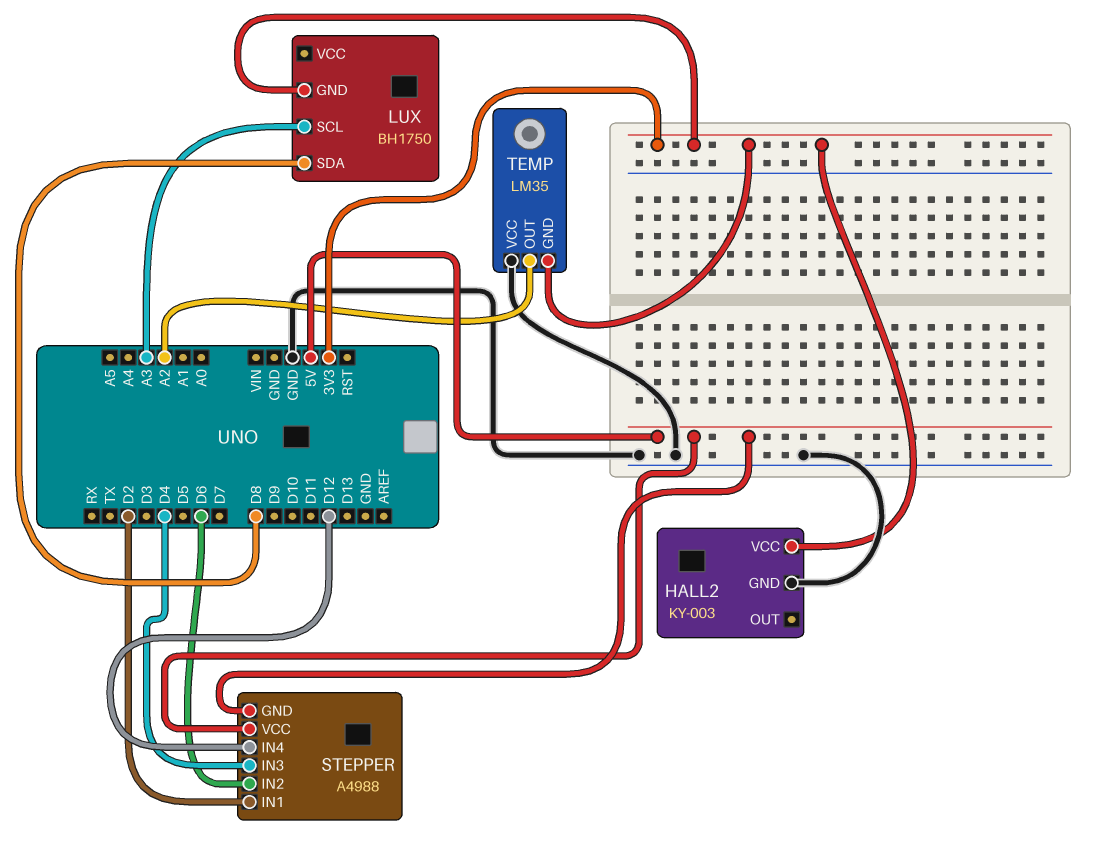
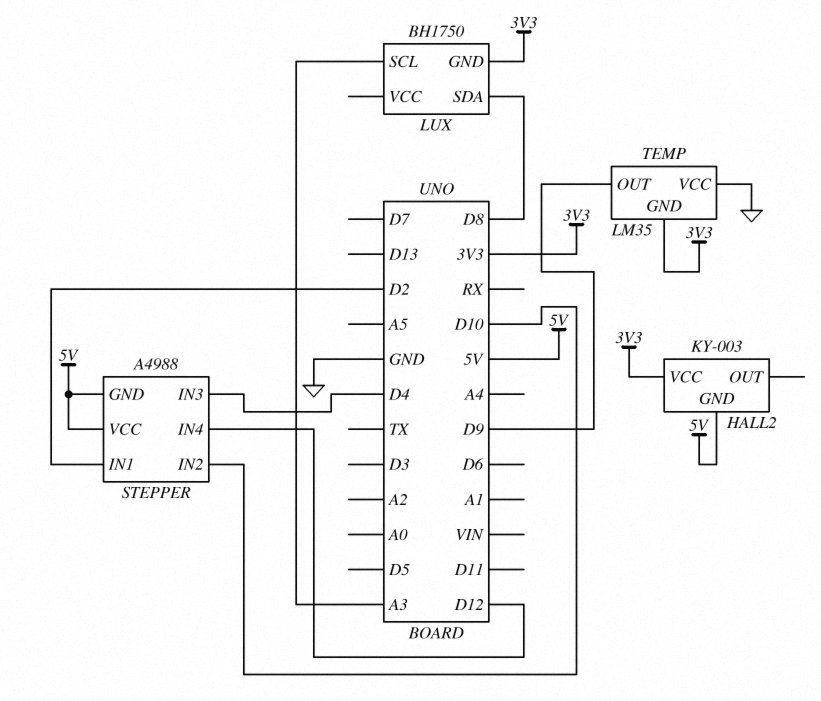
HALL2 pin GND: GND -> 5V
STEPPER pin IN2: D6 -> D10
TEMP pin OUT: A2 -> D9

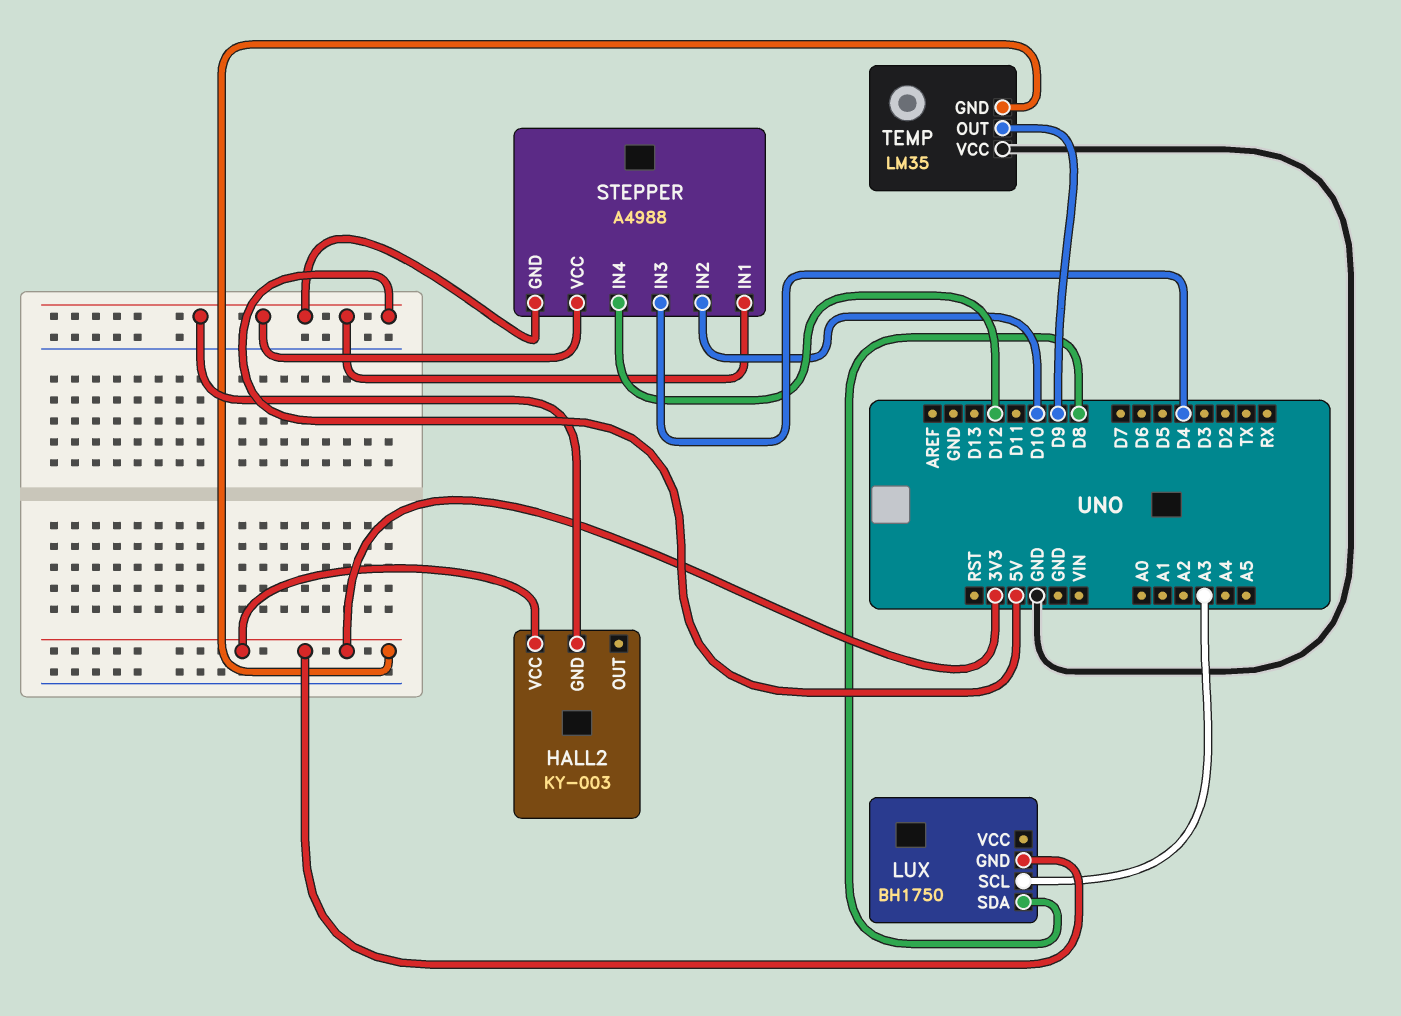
STEPPER pin IN1: D2 -> 5V

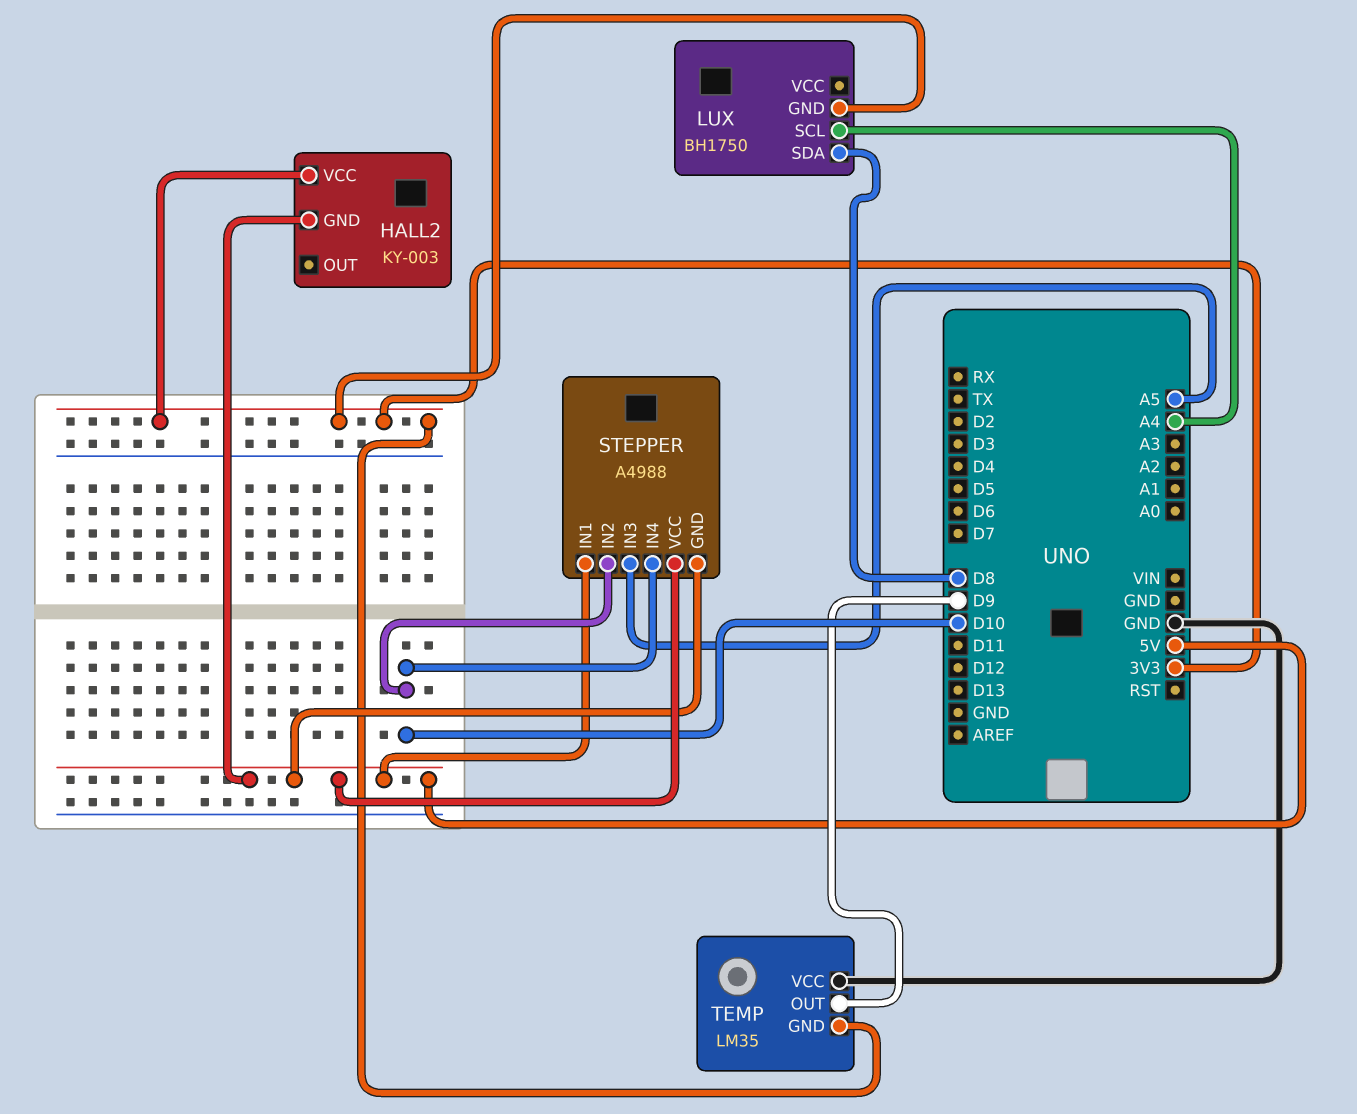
LUX pin SCL: A3 -> A4
STEPPER pin IN3: D4 -> A5
STEPPER pin IN4: D12 -> D10

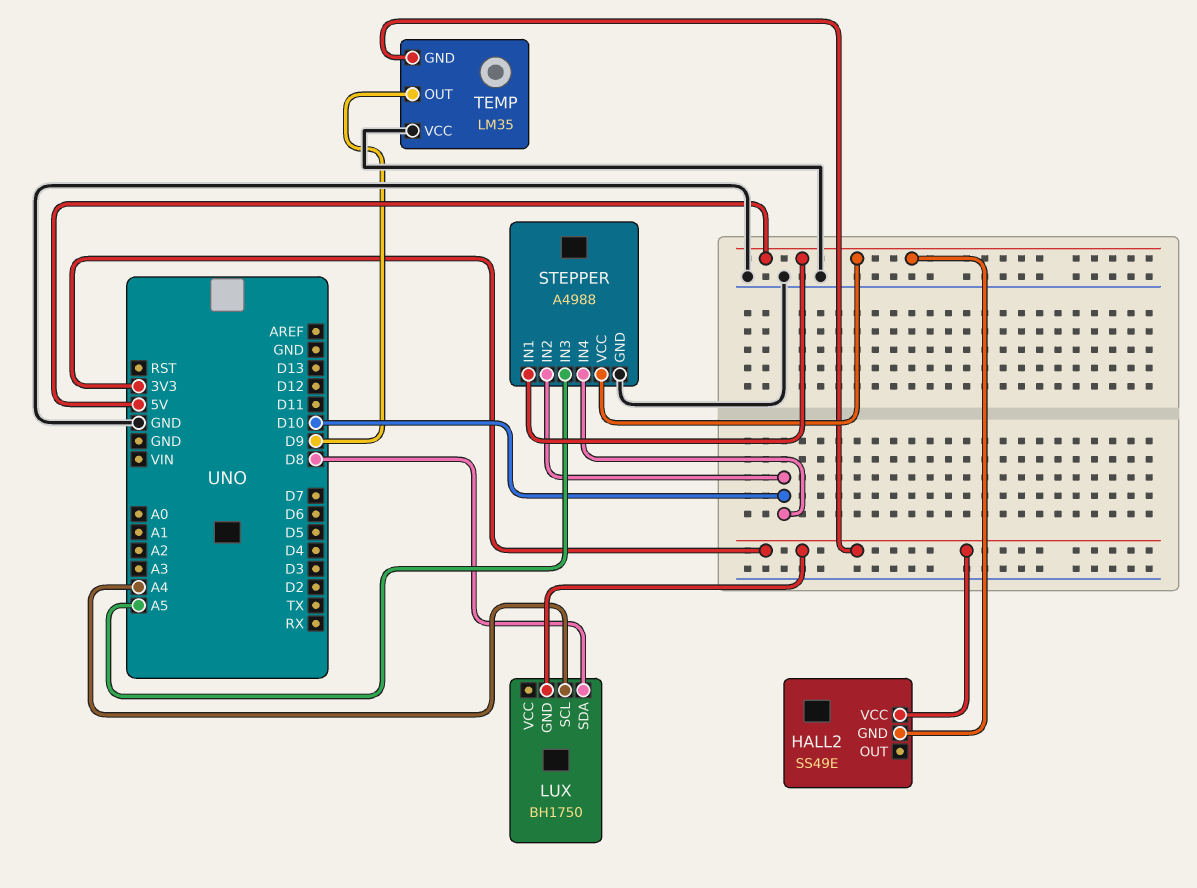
HALL2: KY-003 -> SS49E
STEPPER pin GND: 5V -> GND

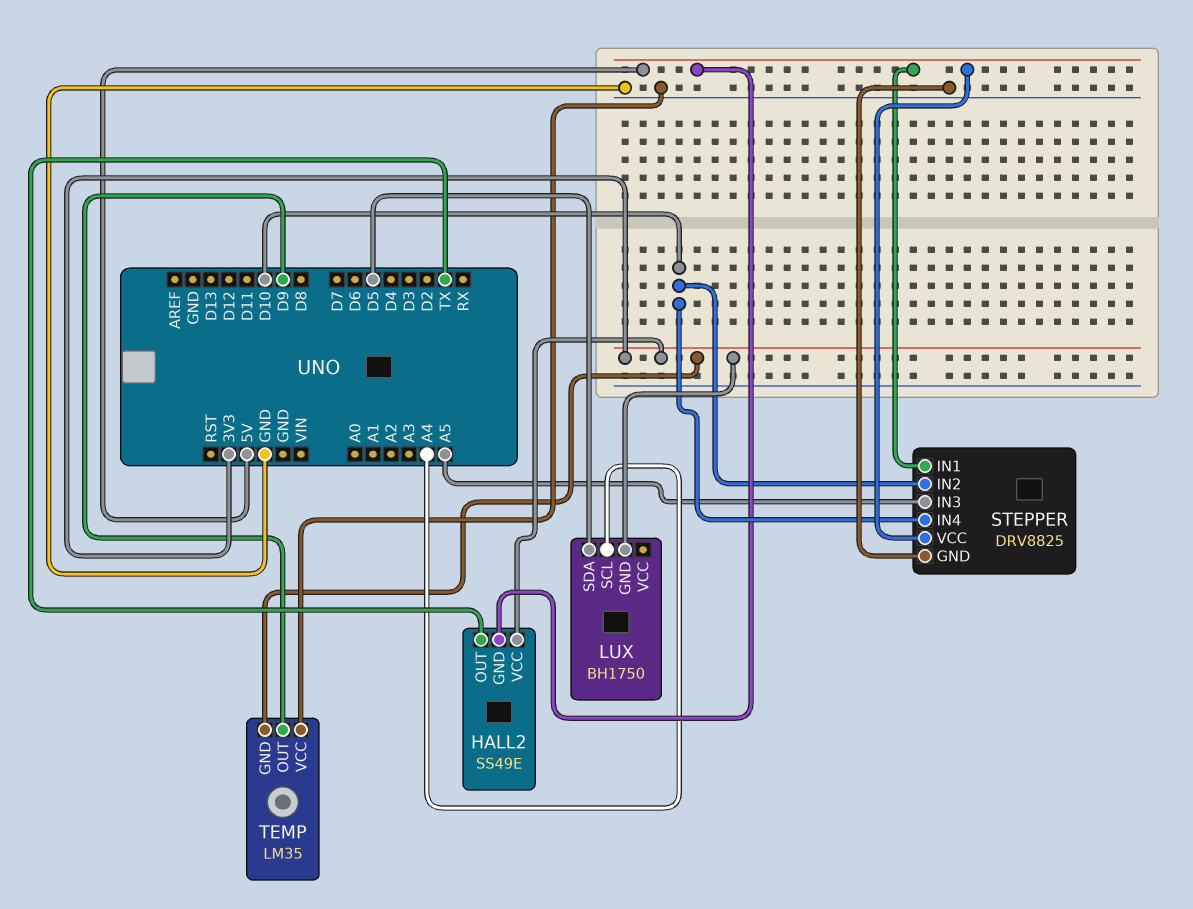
HALL2 pin OUT: none -> TX
LUX pin SDA: D8 -> D5
STEPPER: A4988 -> DRV8825

